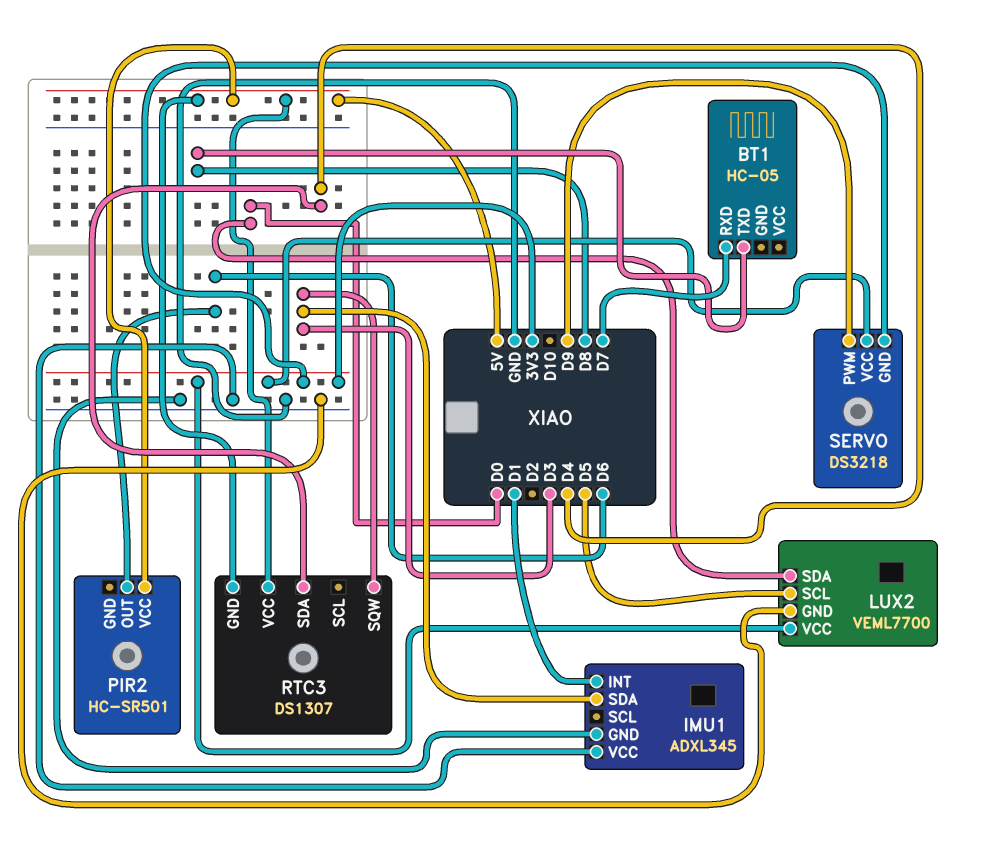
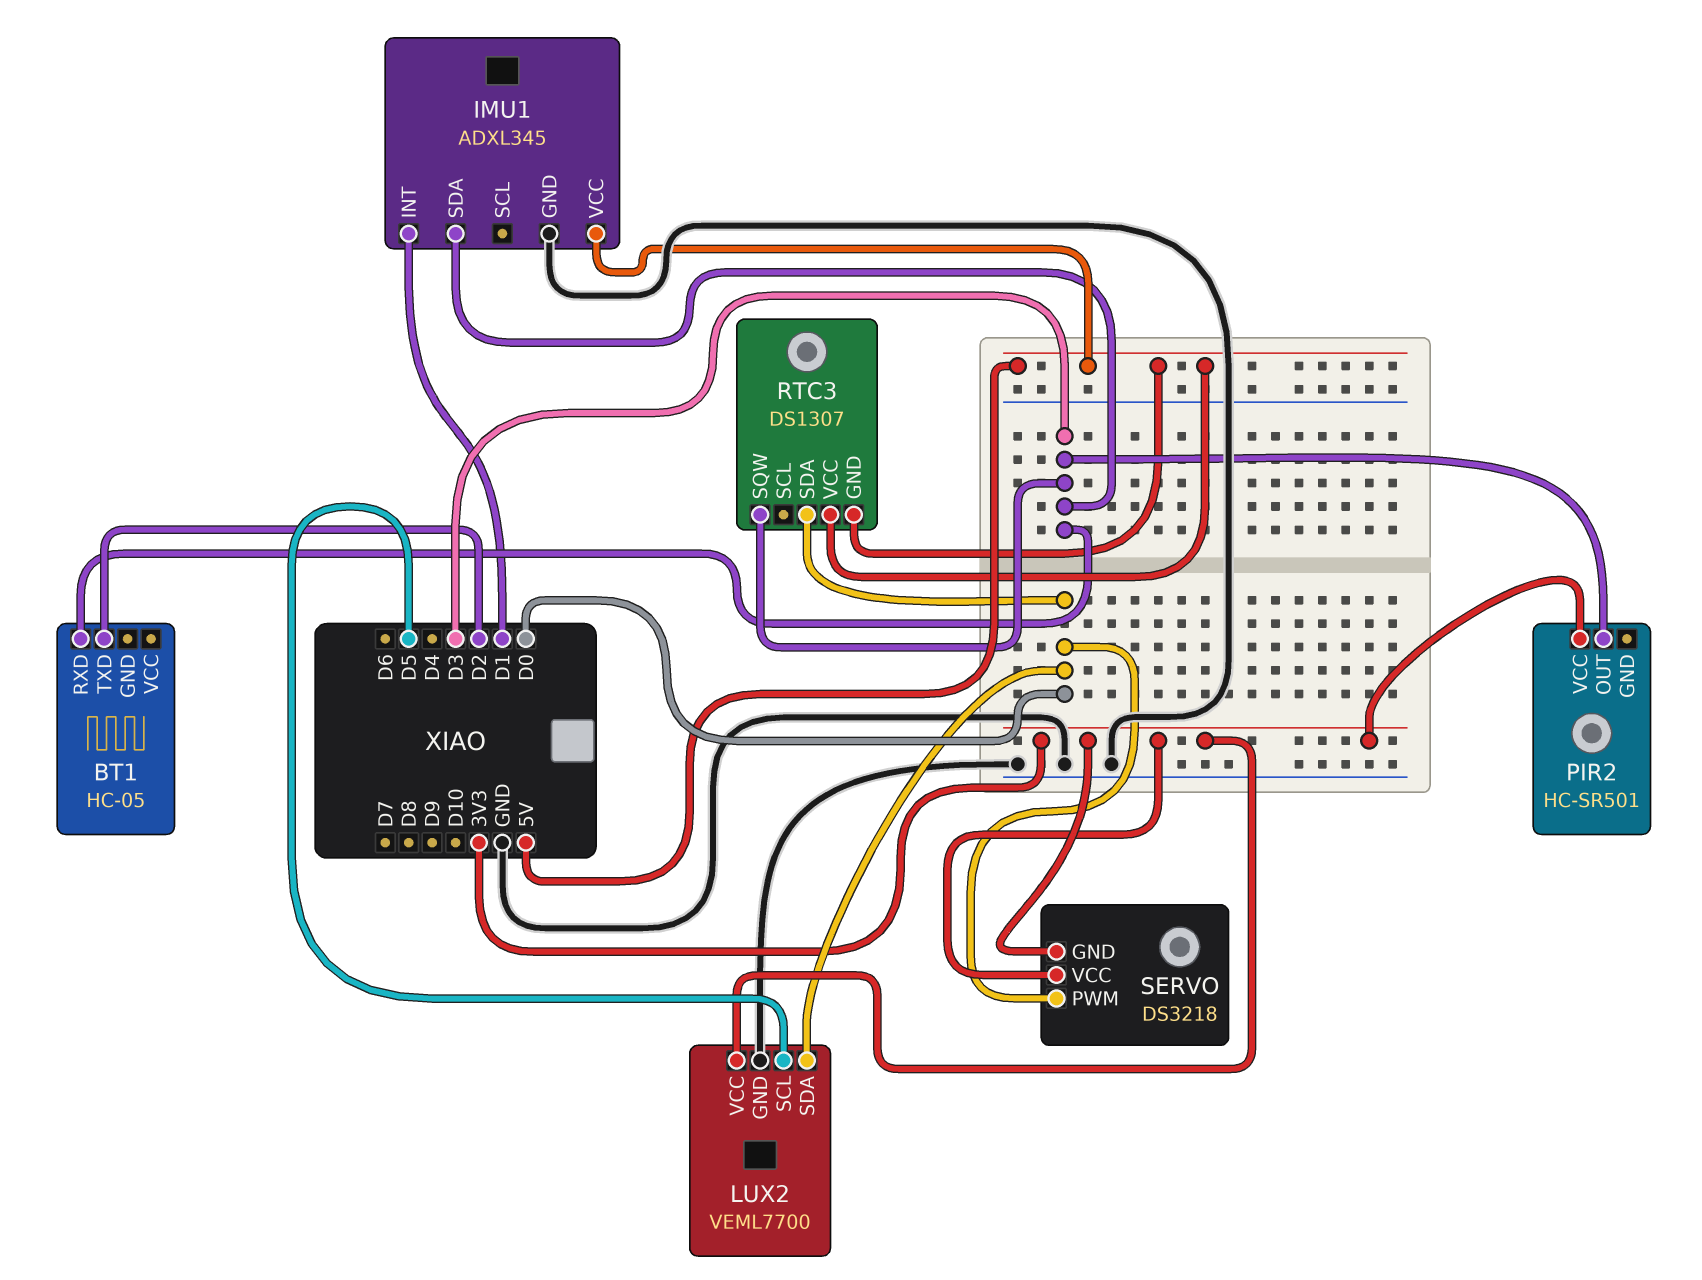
BT1 pin RXD: D7 -> D3
BT1 pin TXD: D8 -> D2
IMU1 pin VCC: GND -> 5V
PIR2 pin OUT: D6 -> D3
PIR2 pin VCC: 5V -> 3V3
RTC3 pin SDA: D4 -> D0
SERVO pin PWM: D9 -> D0

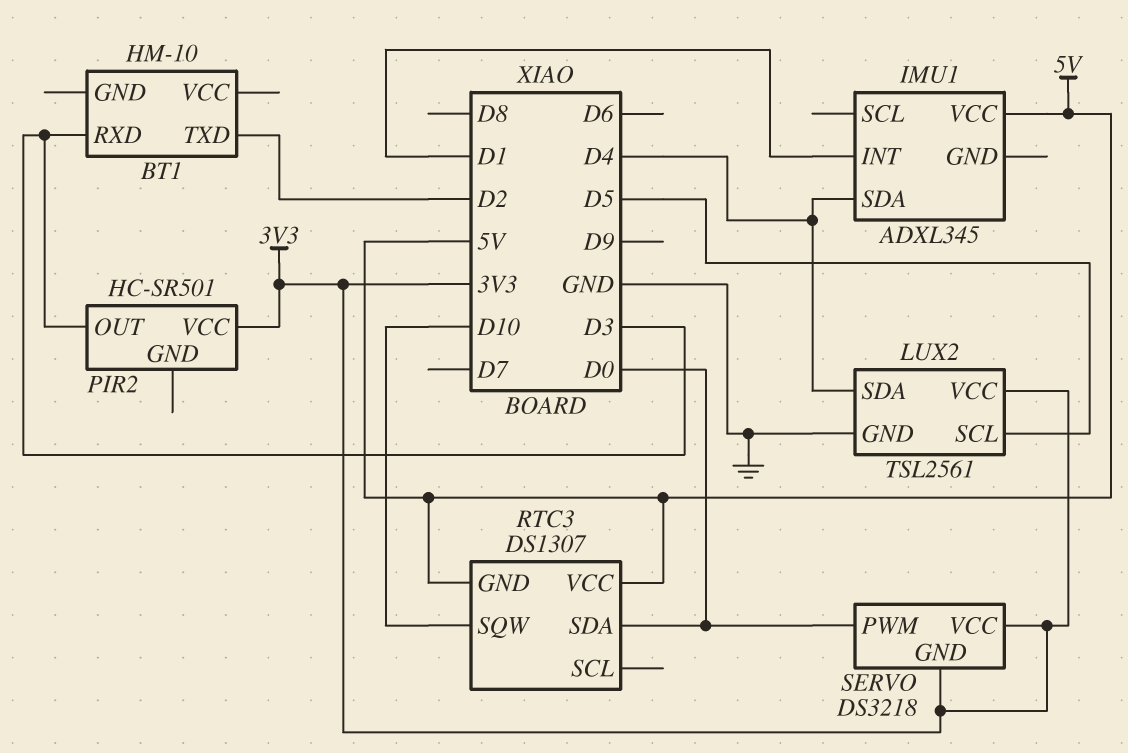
BT1: HC-05 -> HM-10
IMU1 pin GND: GND -> none
IMU1 pin SDA: D3 -> D4
LUX2: VEML7700 -> TSL2561
LUX2 pin SDA: D0 -> D4
RTC3 pin SQW: D3 -> D10

